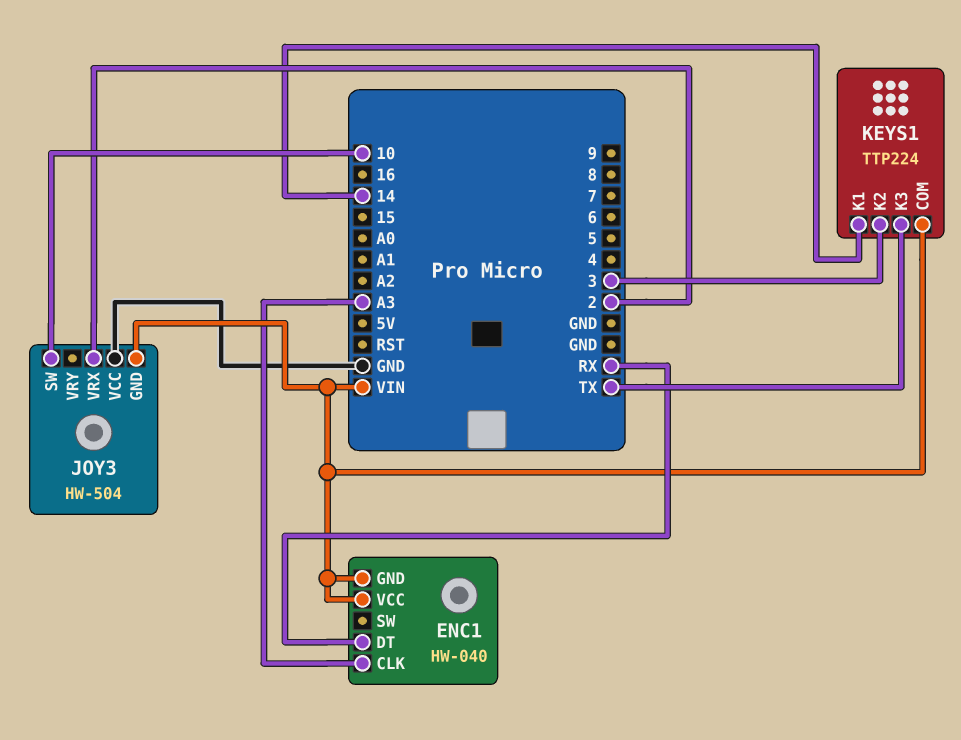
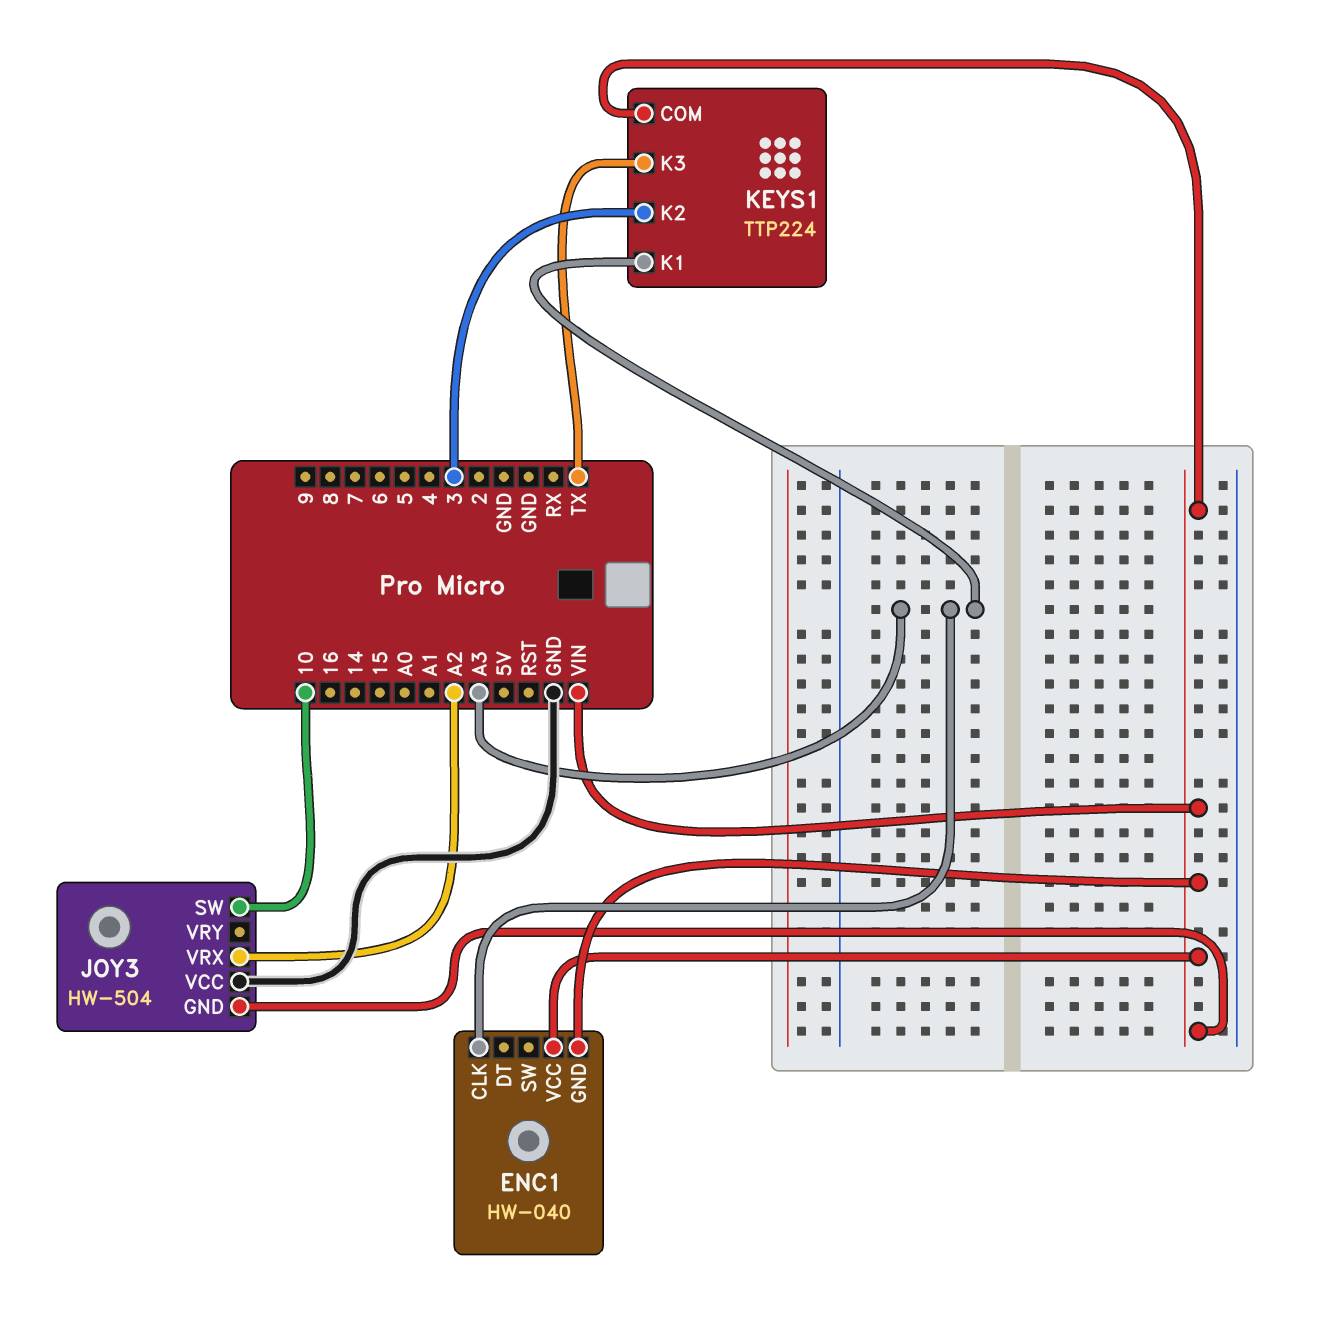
ENC1 pin DT: RX -> none
JOY3 pin VRX: 2 -> A2
KEYS1 pin K1: 14 -> A3

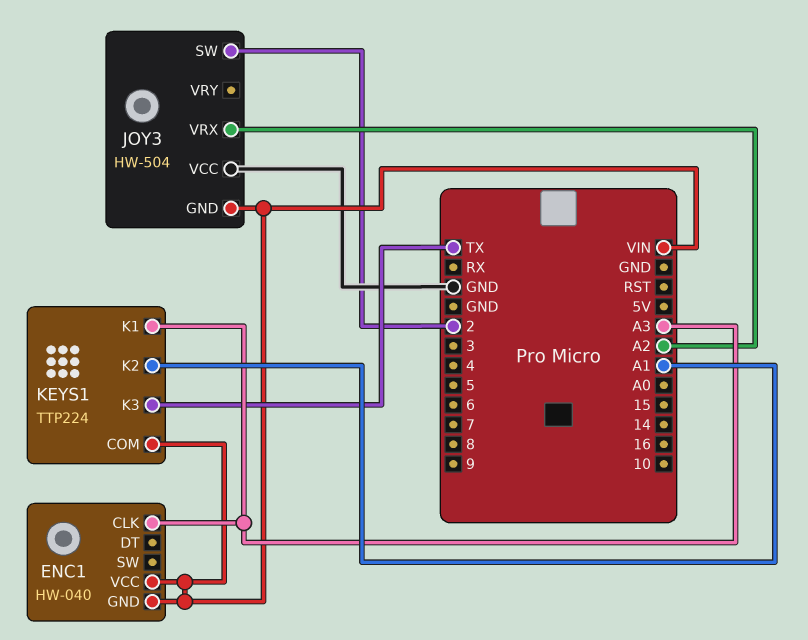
JOY3 pin SW: 10 -> 2
KEYS1 pin K2: 3 -> A1

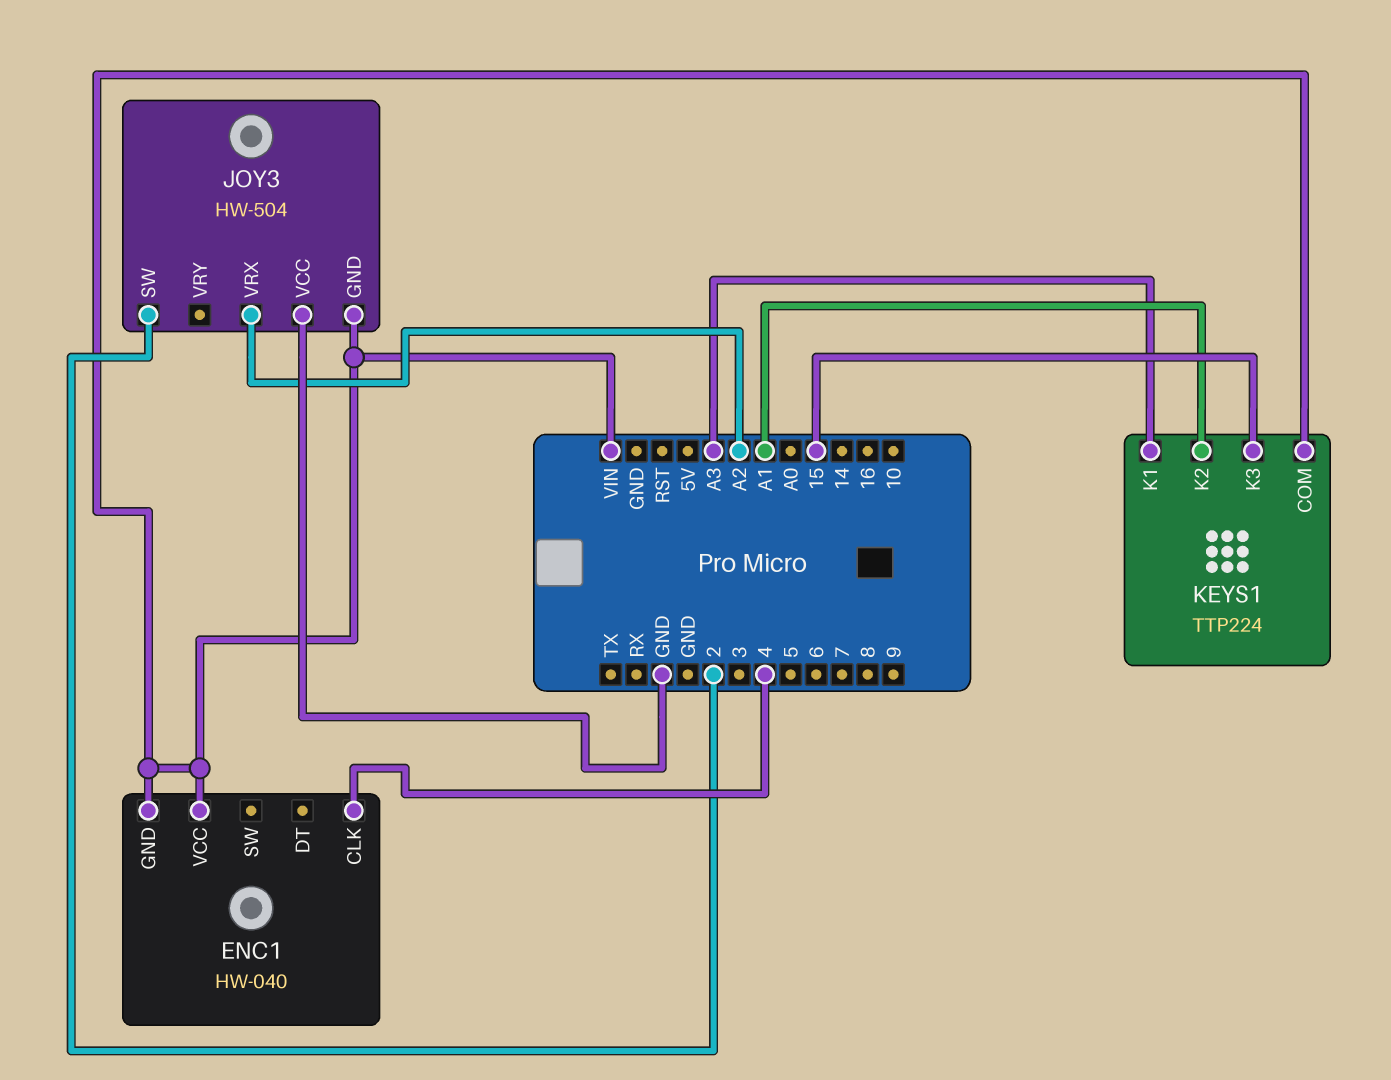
ENC1 pin CLK: A3 -> 4
KEYS1 pin K3: TX -> 15

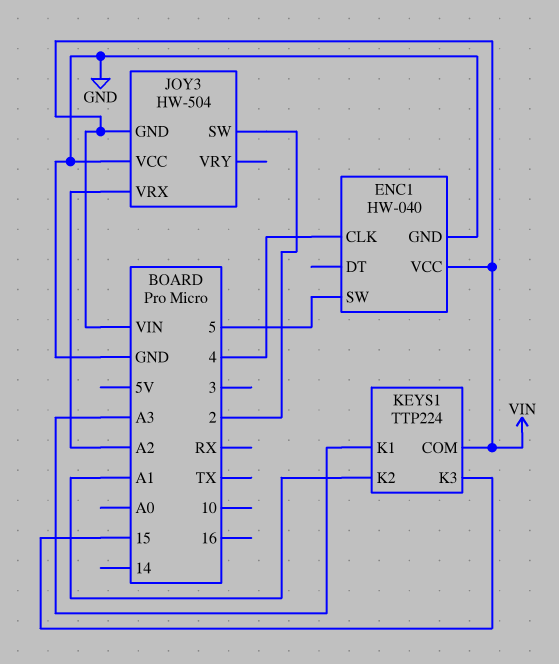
ENC1 pin GND: VIN -> GND
ENC1 pin SW: none -> 5

